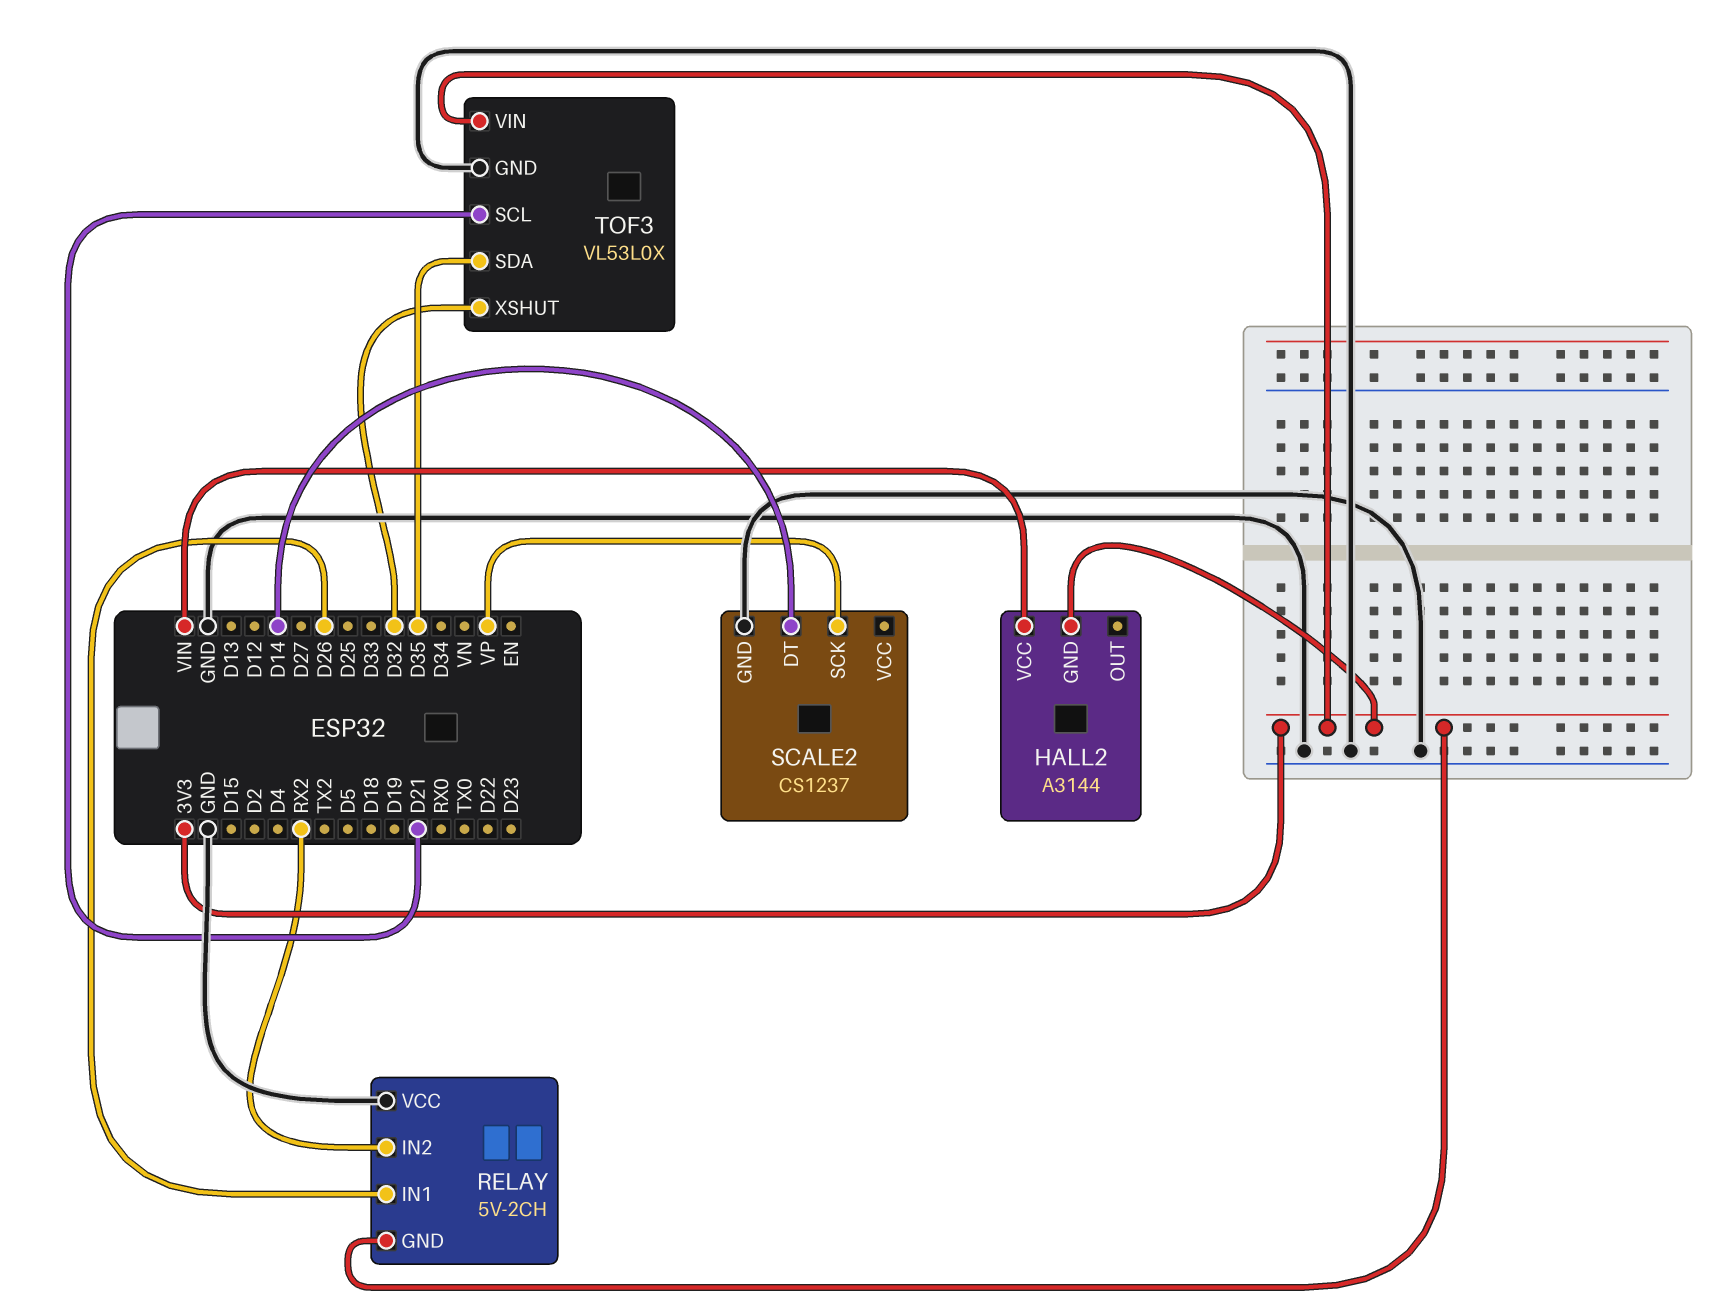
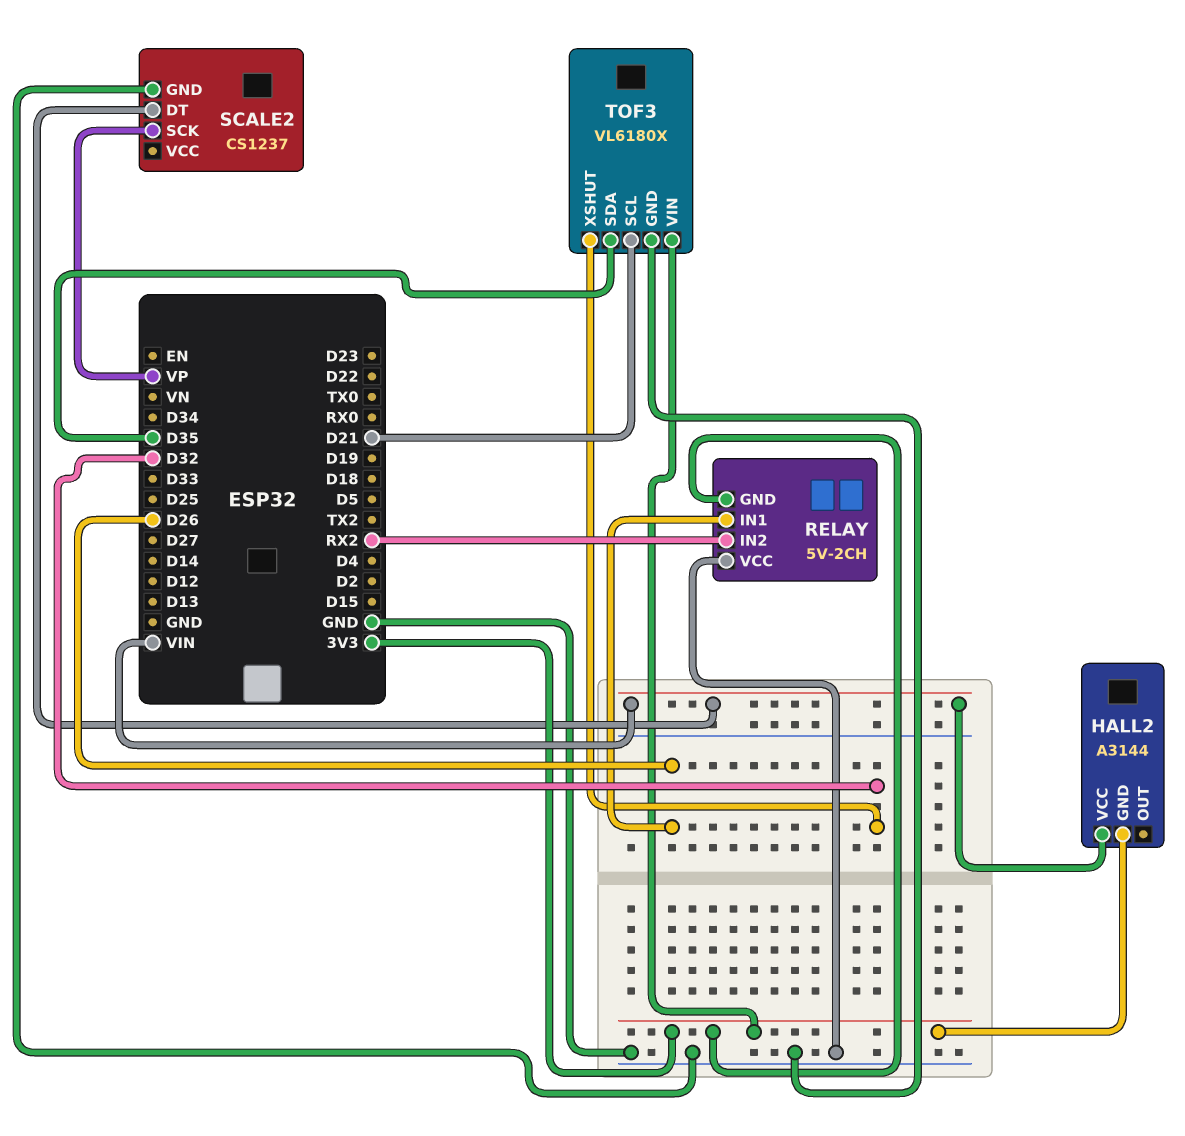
SCALE2 pin DT: D14 -> VIN
TOF3: VL53L0X -> VL6180X

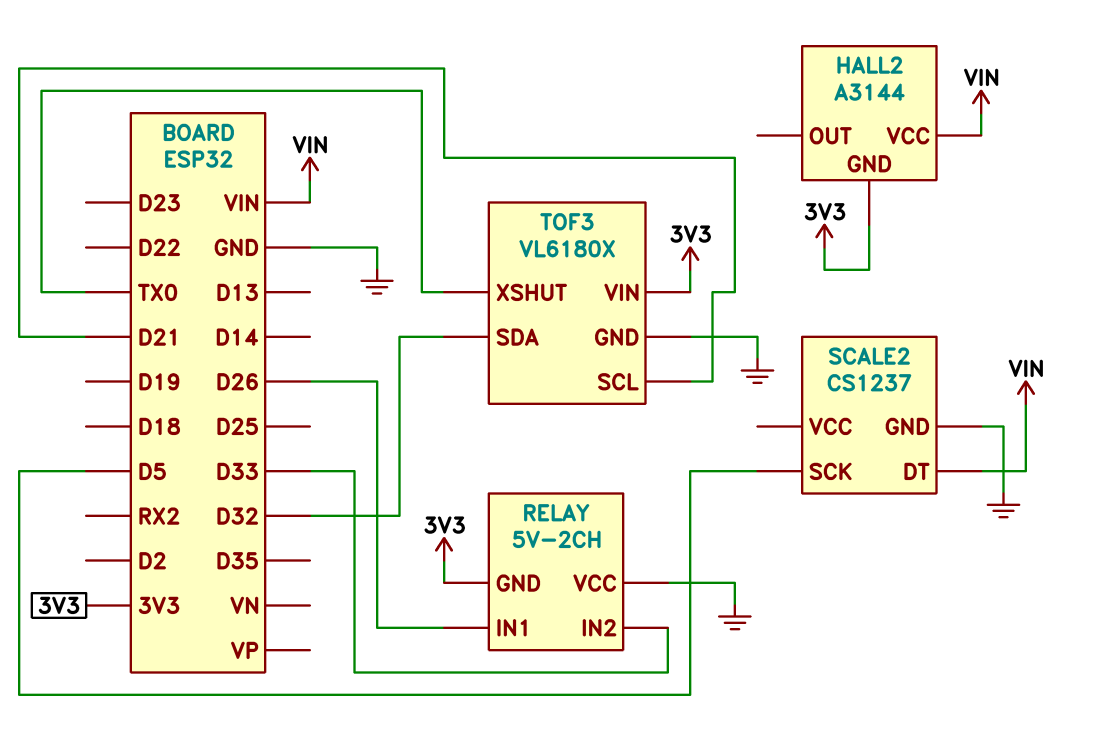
RELAY pin IN2: RX2 -> D33
SCALE2 pin SCK: VP -> D5
TOF3 pin SDA: D35 -> D32
TOF3 pin XSHUT: D32 -> TX0

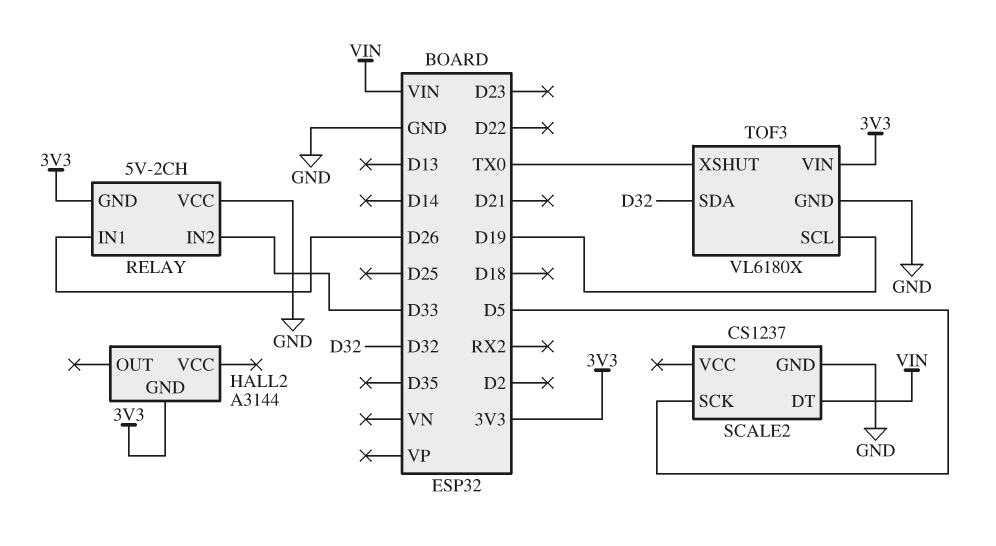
HALL2 pin VCC: VIN -> none
TOF3 pin SCL: D21 -> D19

